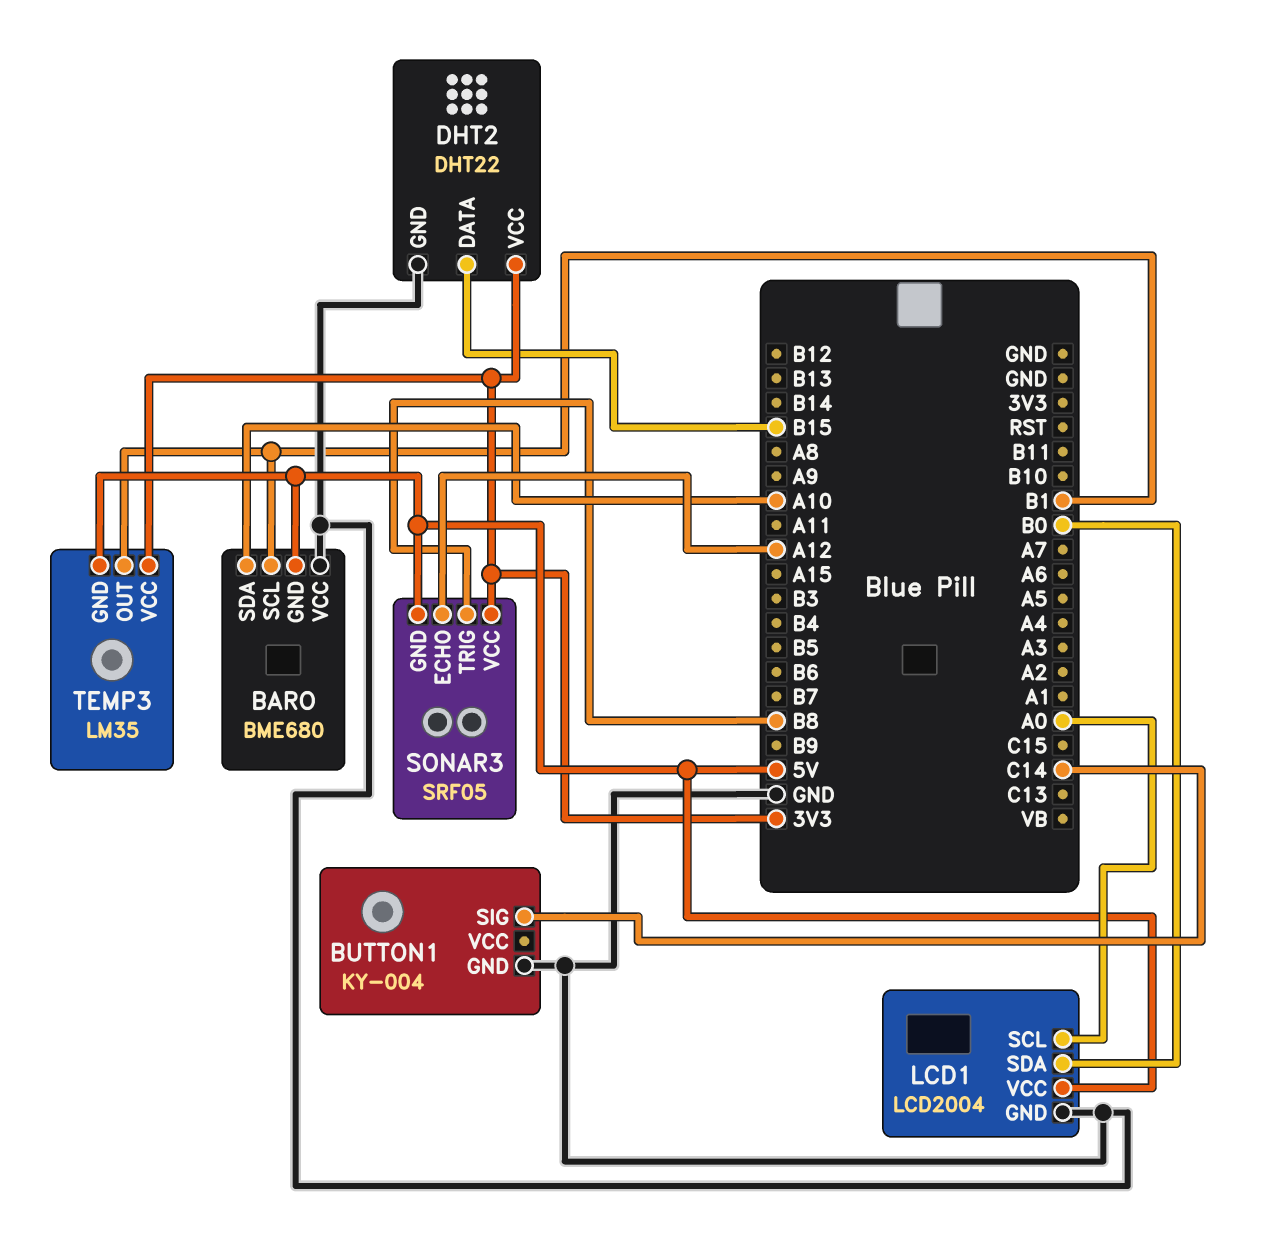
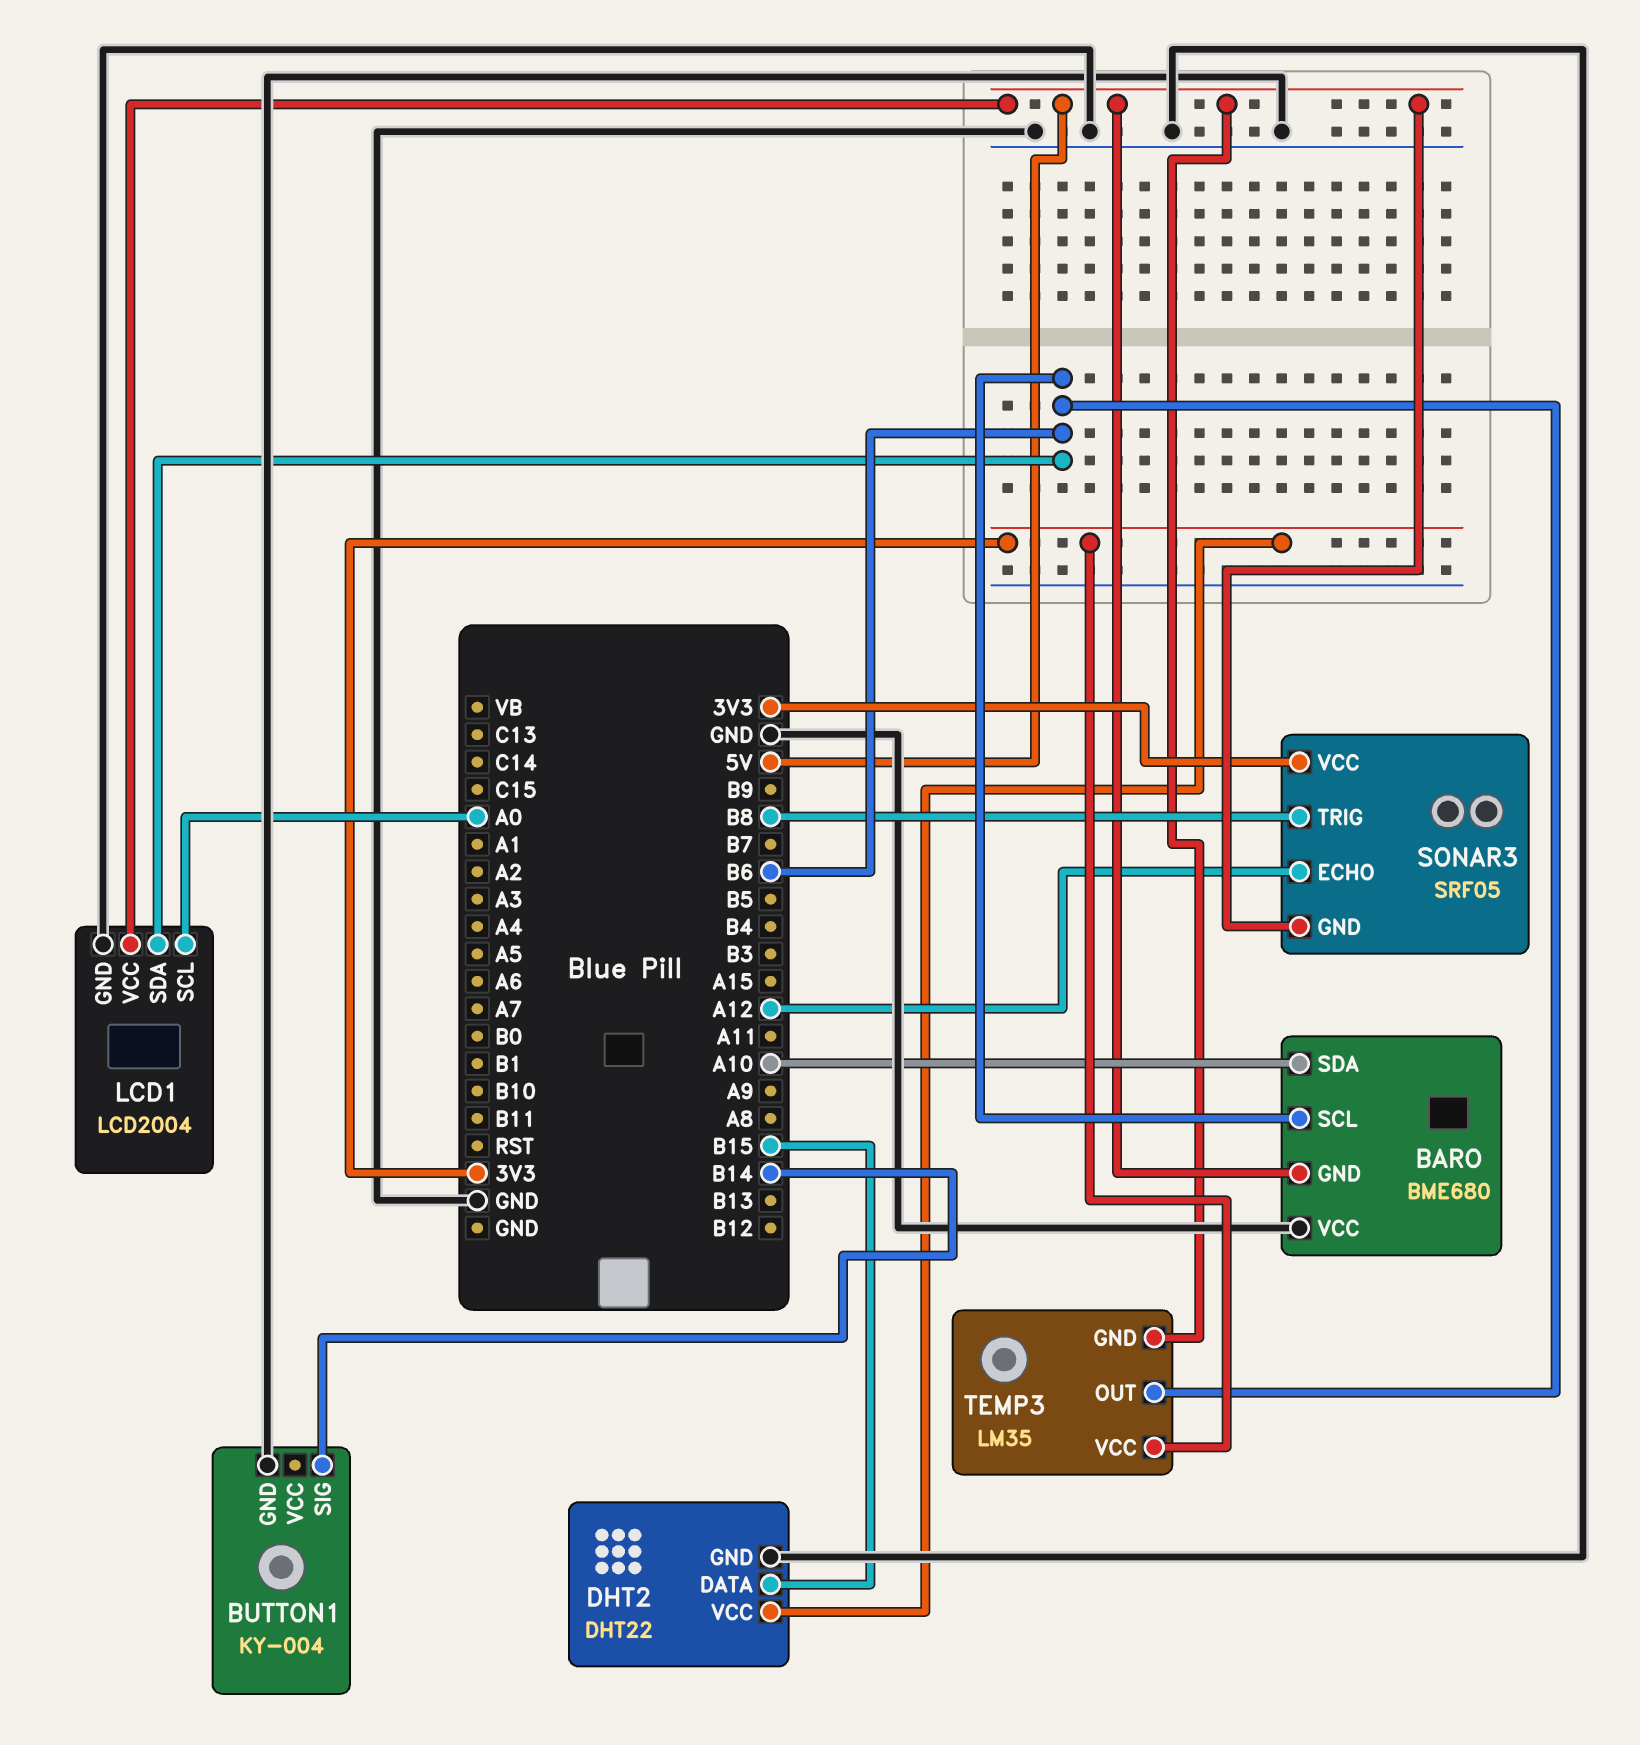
BARO pin SCL: B1 -> B6
BUTTON1 pin SIG: C14 -> B14
LCD1 pin SDA: B0 -> B6
TEMP3 pin OUT: B1 -> B6

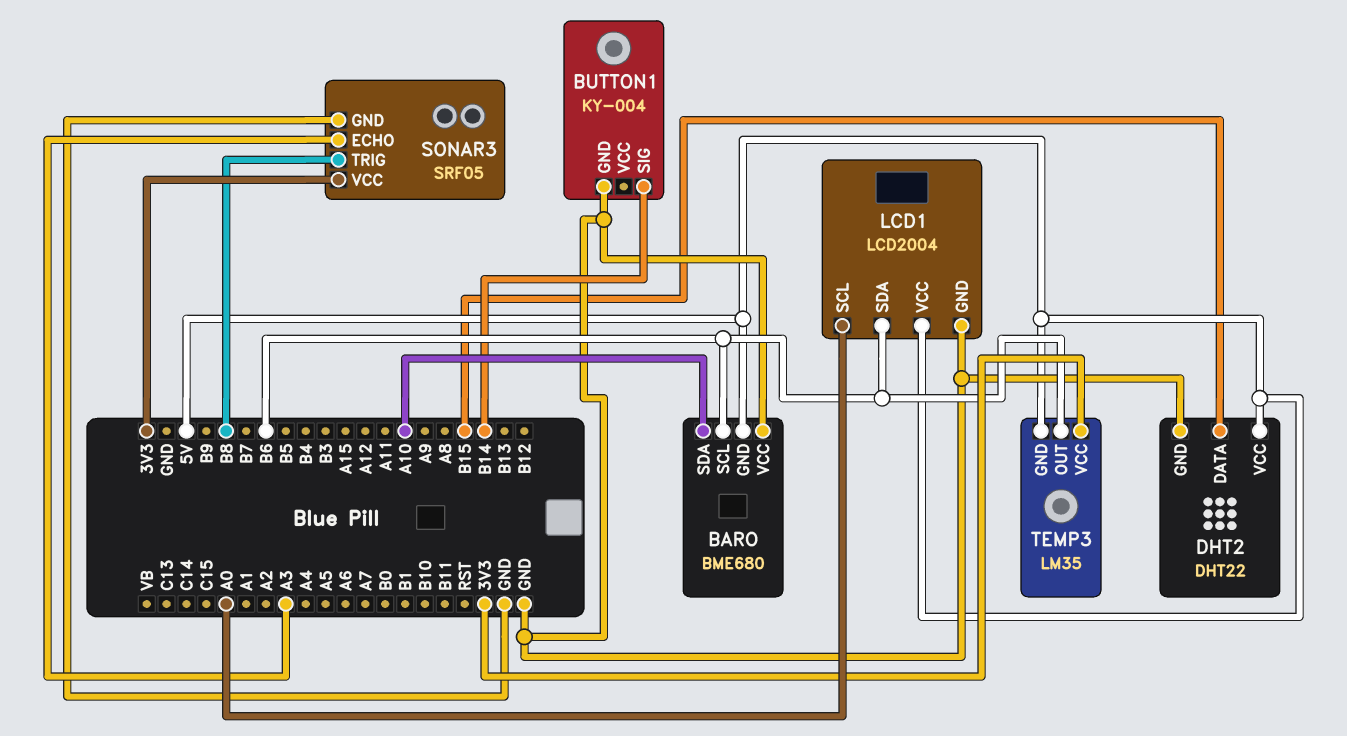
DHT2 pin VCC: 3V3 -> 5V
SONAR3 pin ECHO: A12 -> A3
SONAR3 pin GND: 5V -> GND

